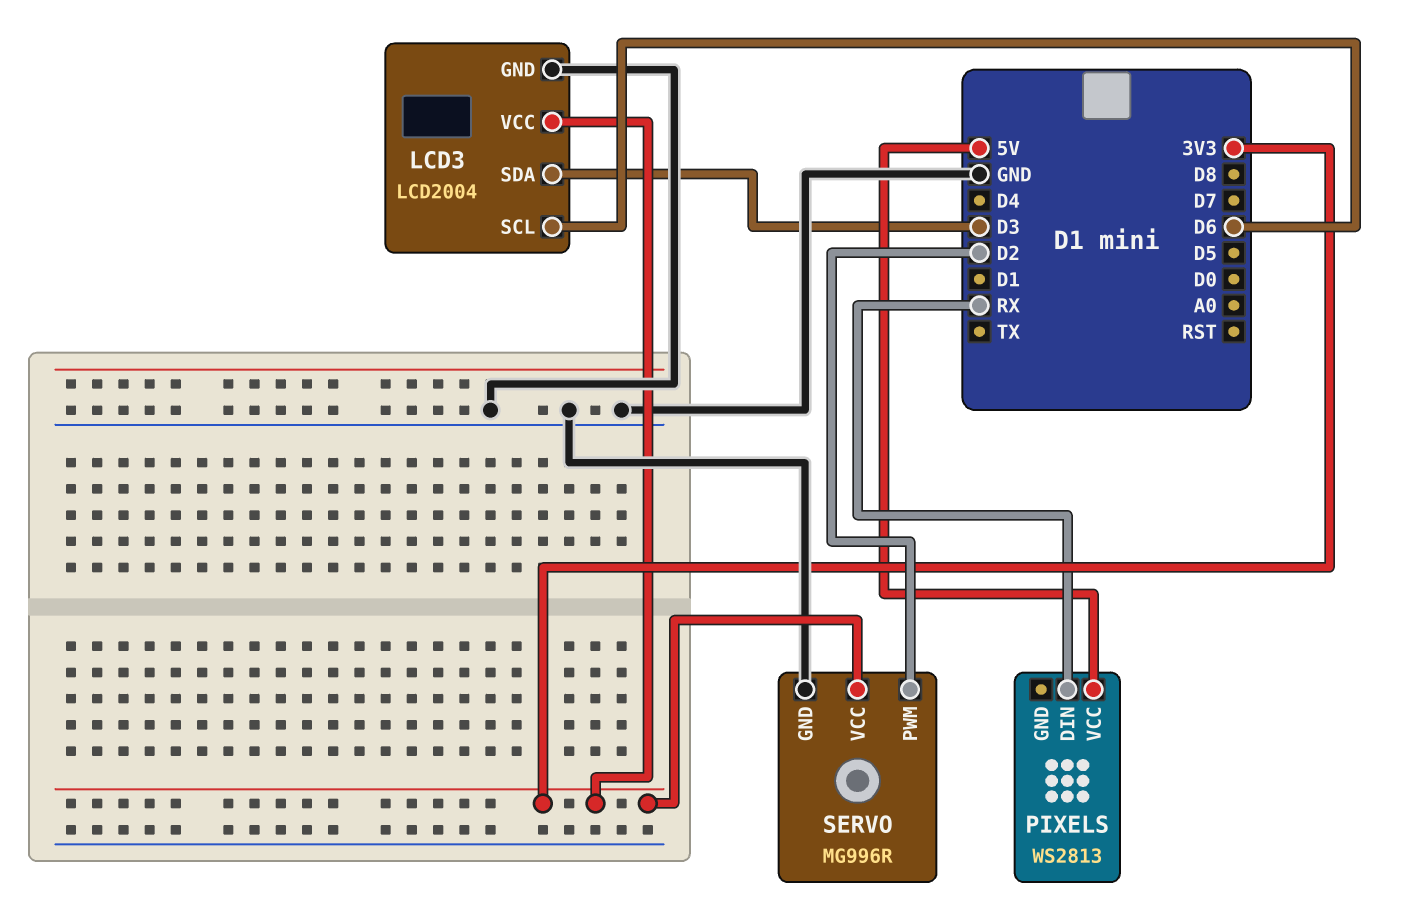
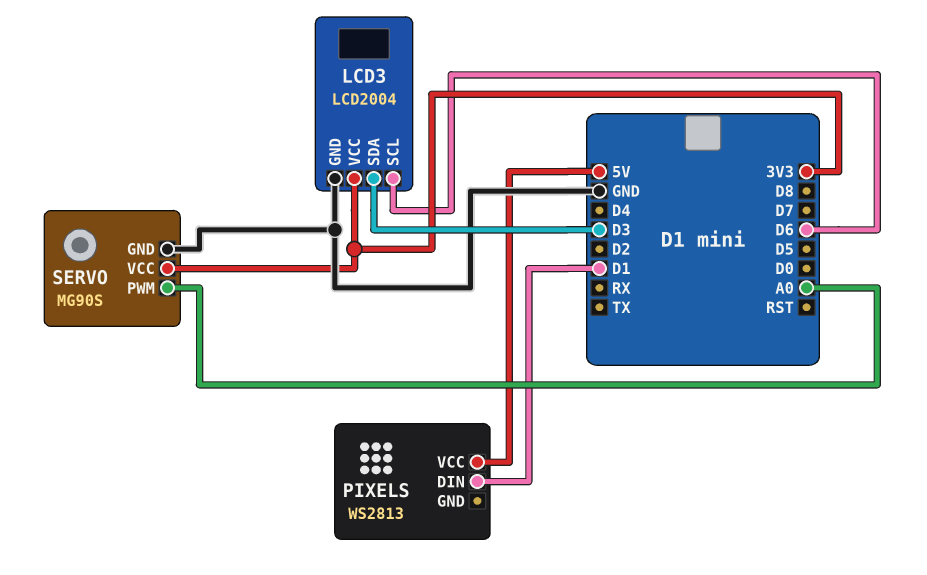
PIXELS pin DIN: RX -> D1
SERVO: MG996R -> MG90S
SERVO pin PWM: D2 -> A0

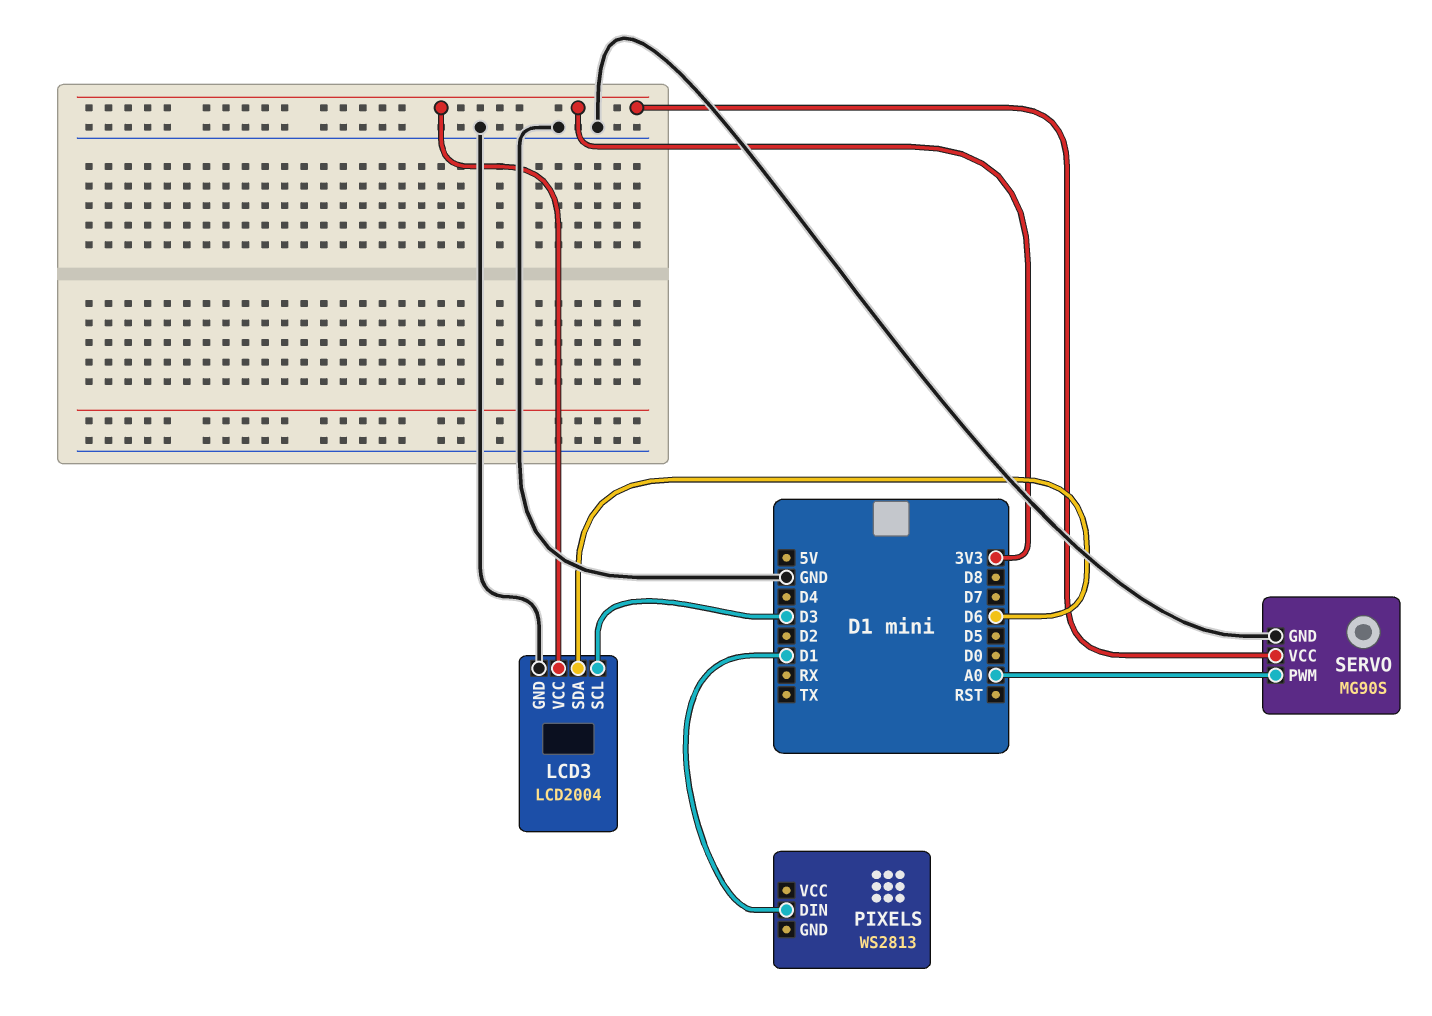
LCD3 pin SCL: D6 -> D3
LCD3 pin SDA: D3 -> D6
PIXELS pin VCC: 5V -> none

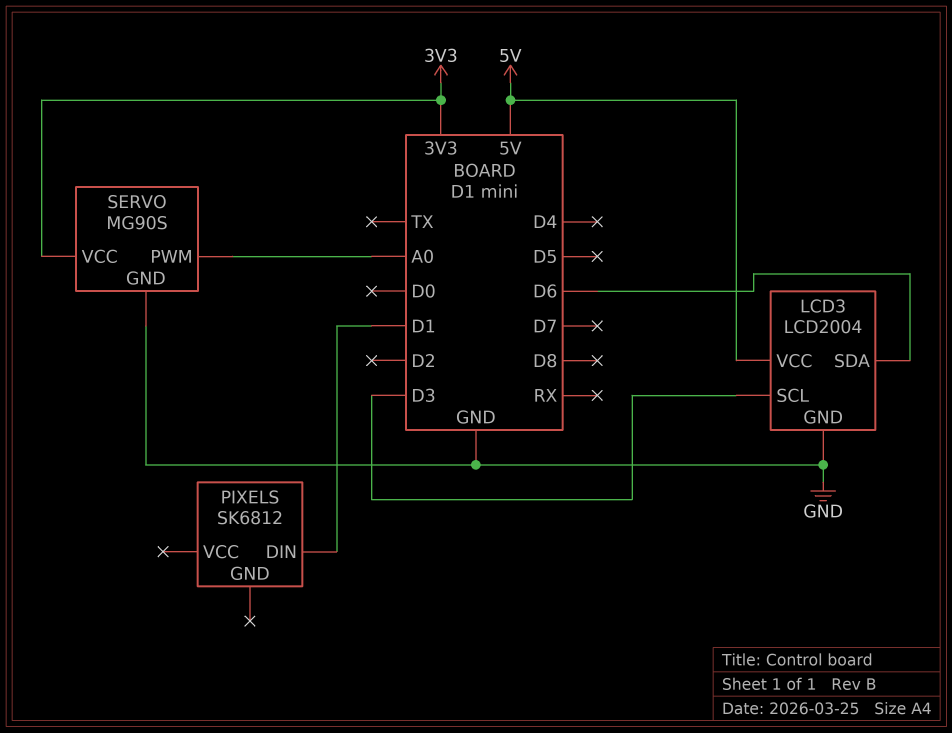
LCD3 pin VCC: 3V3 -> 5V
PIXELS: WS2813 -> SK6812

